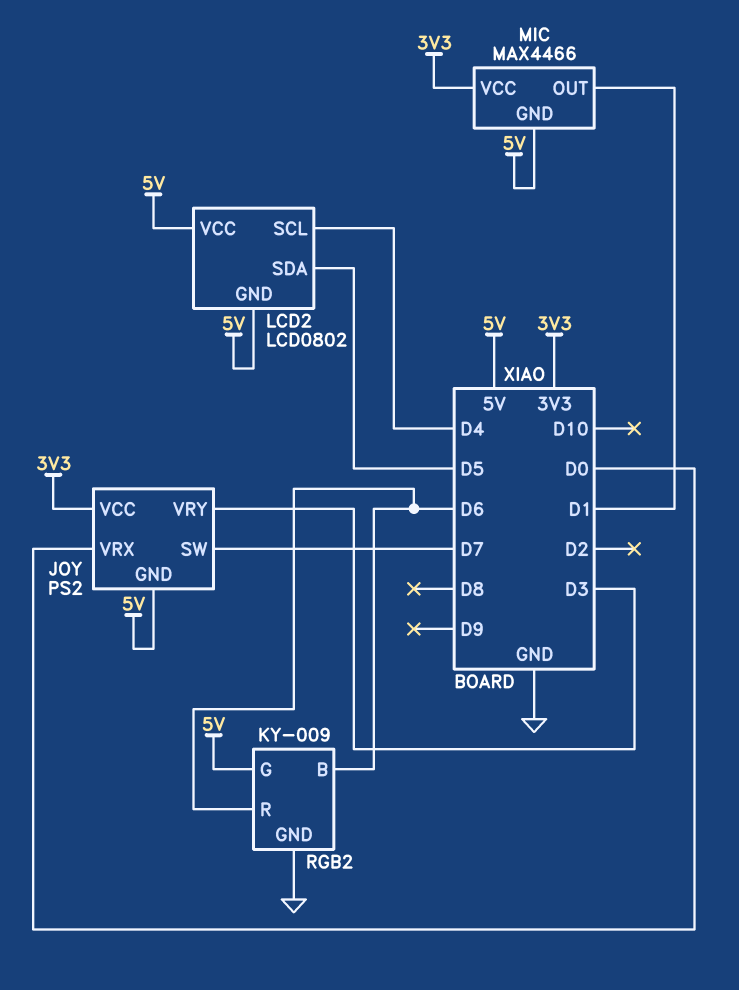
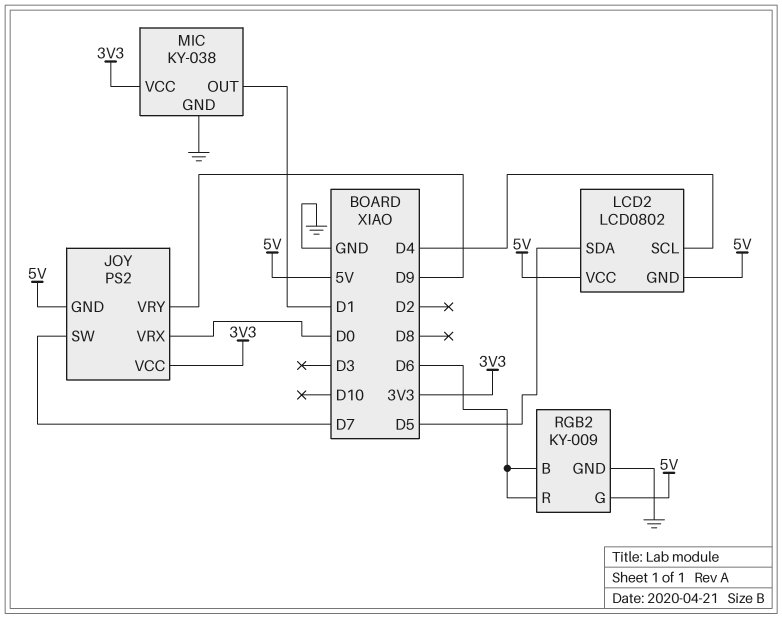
JOY pin VRY: D3 -> D9
MIC: MAX4466 -> KY-038
MIC pin GND: 5V -> GND

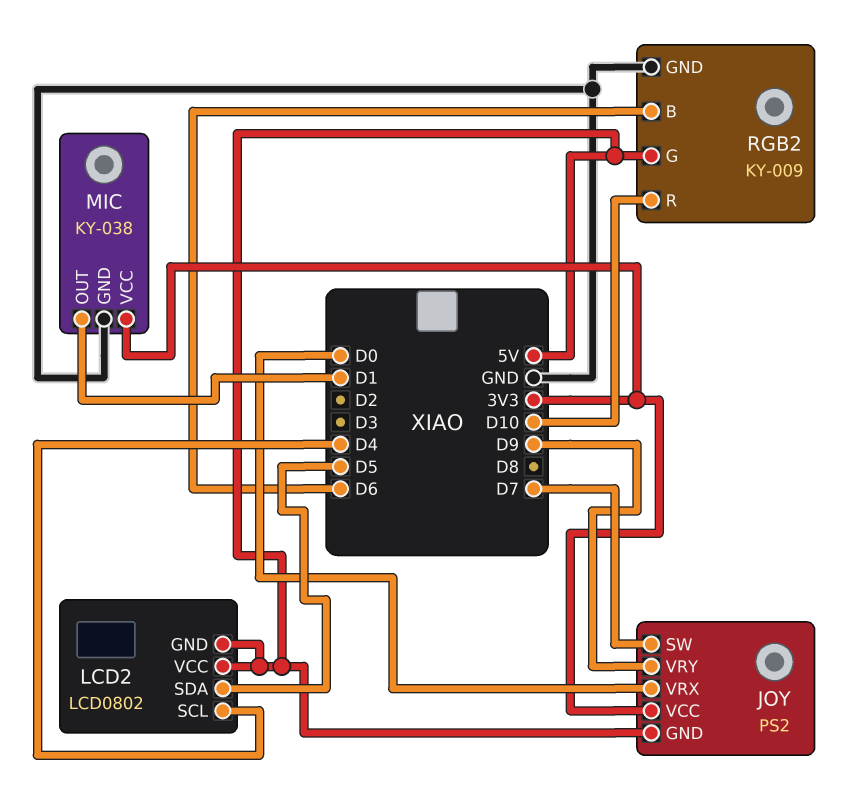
RGB2 pin R: D6 -> D10

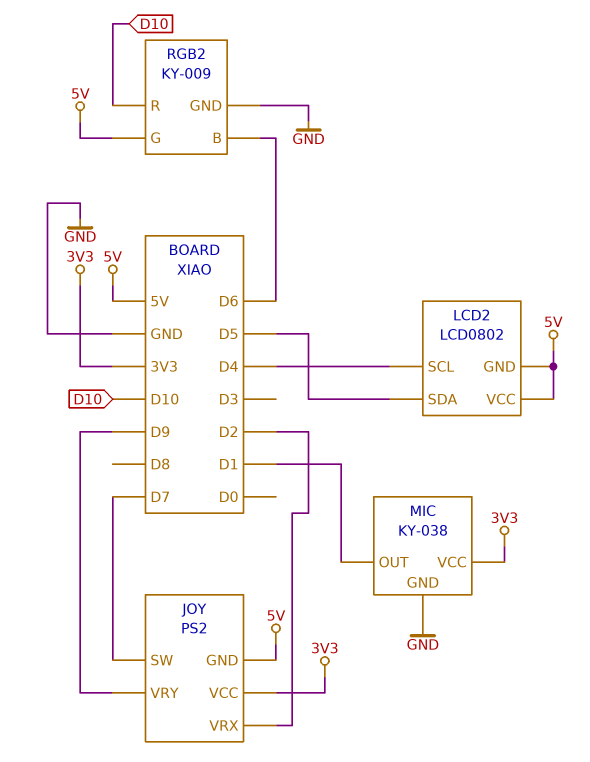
JOY pin VRX: D0 -> D2

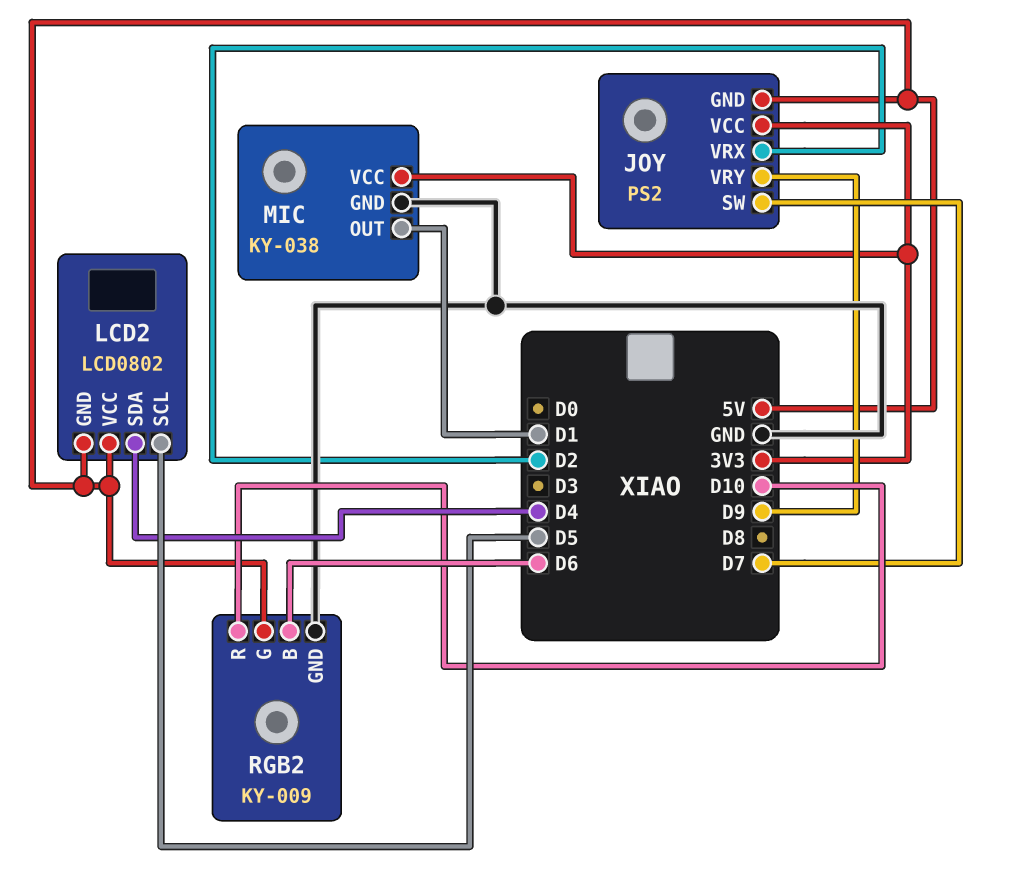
LCD2 pin SCL: D4 -> D5
LCD2 pin SDA: D5 -> D4

